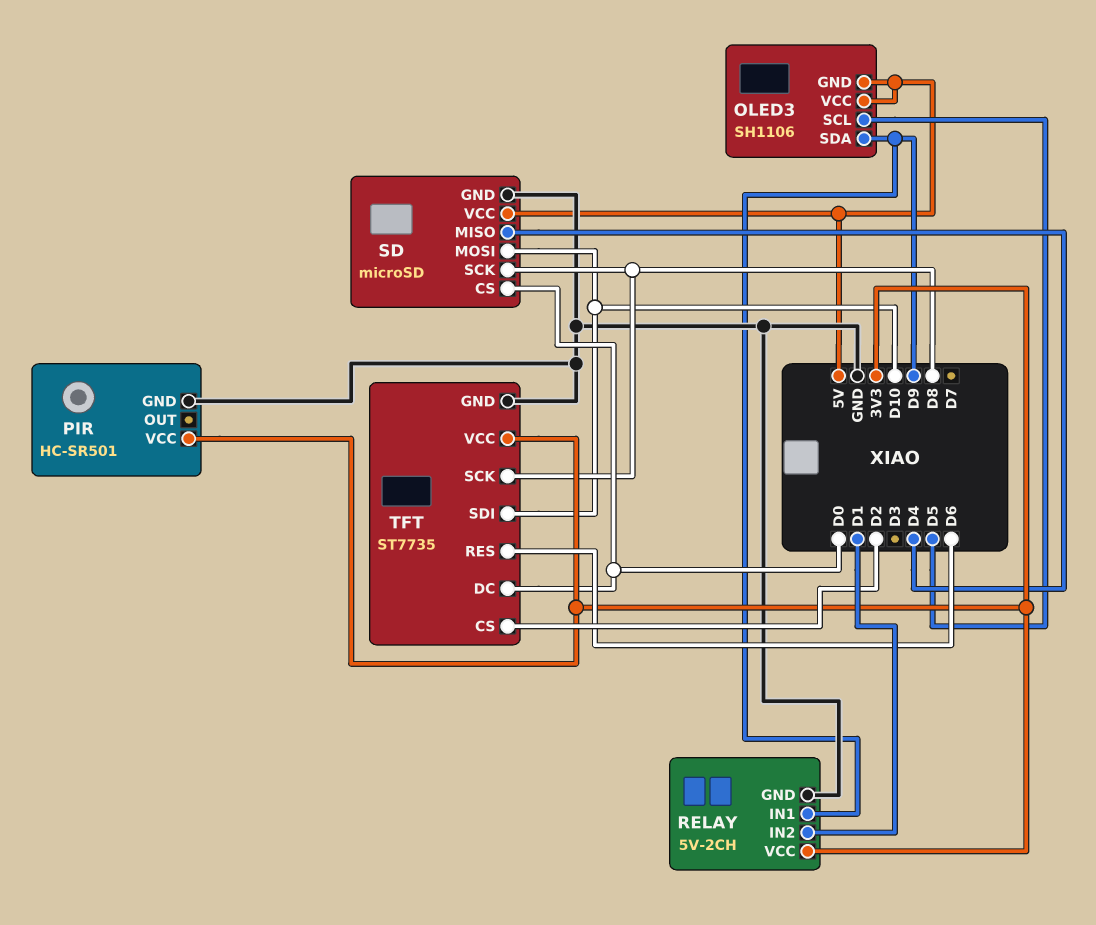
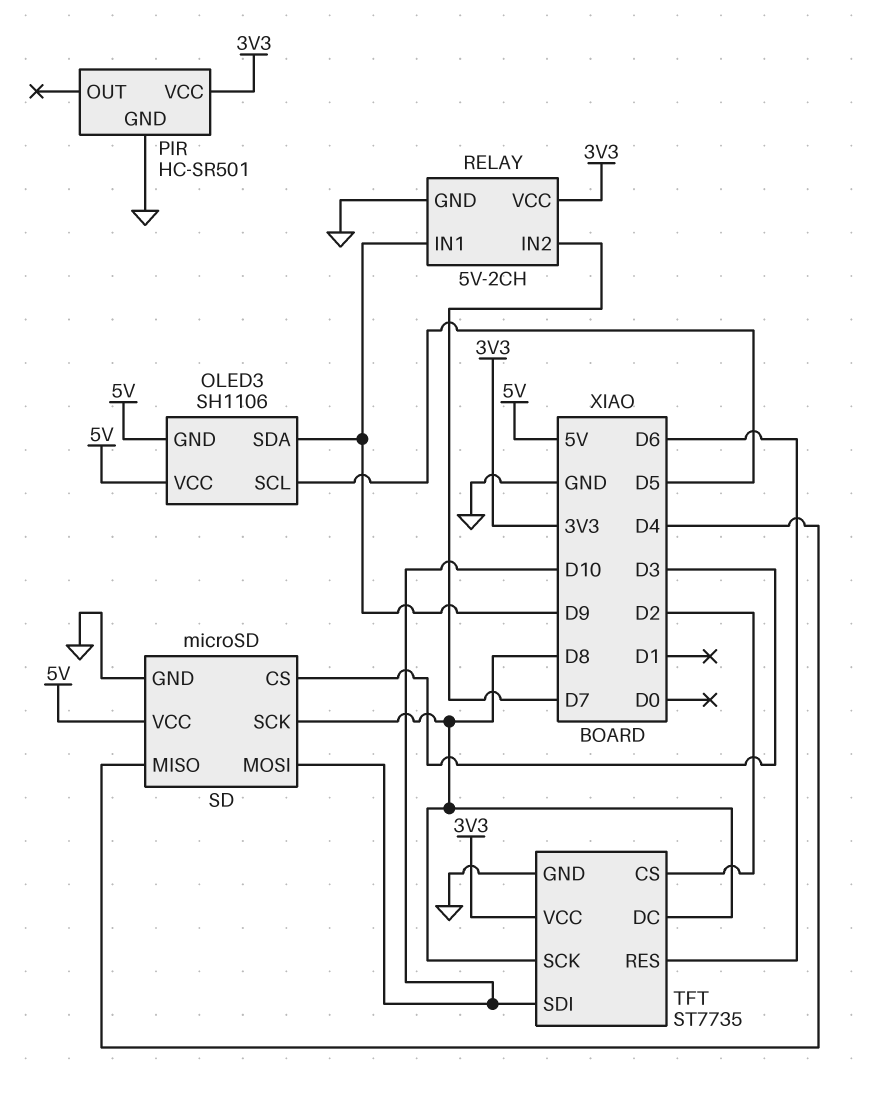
RELAY pin IN2: D1 -> D7
SD pin CS: D0 -> D3
TFT pin DC: D0 -> D8

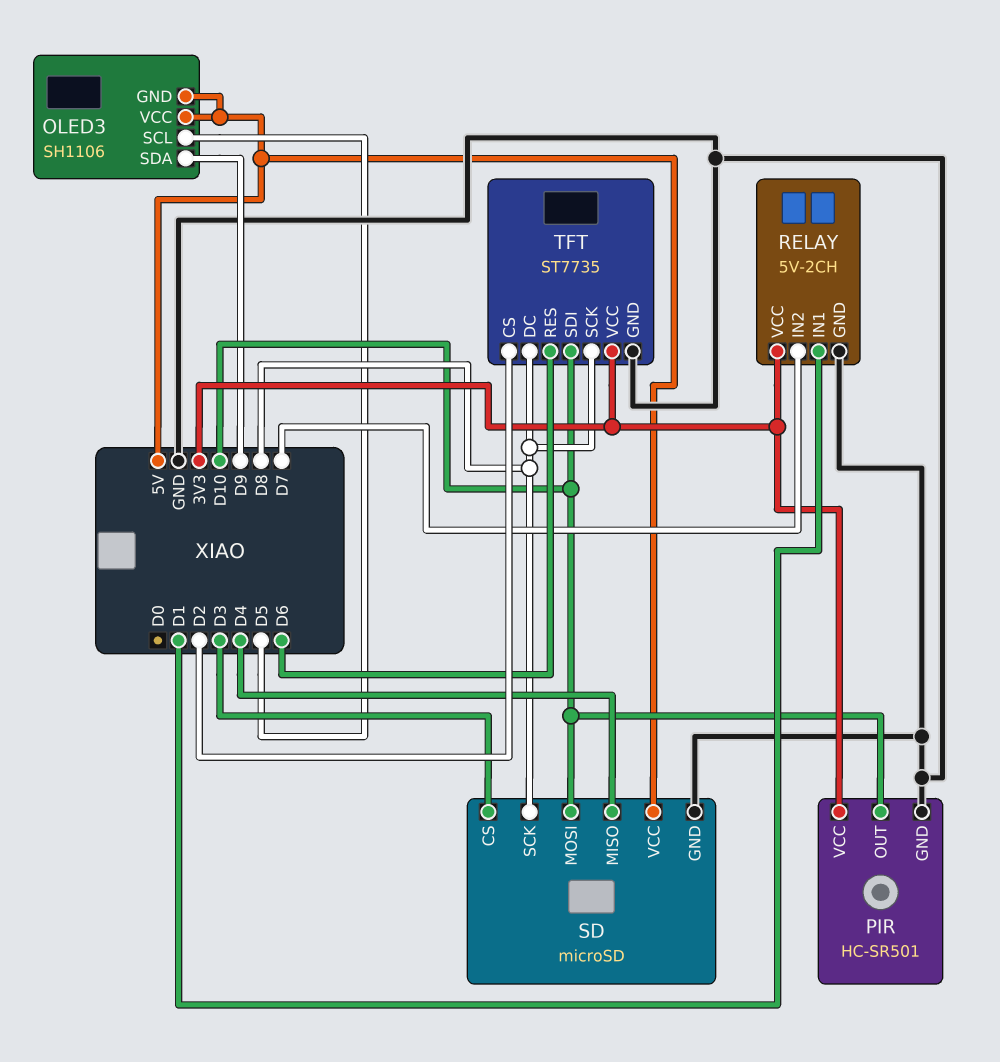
PIR pin OUT: none -> D10
RELAY pin IN1: D9 -> D1

